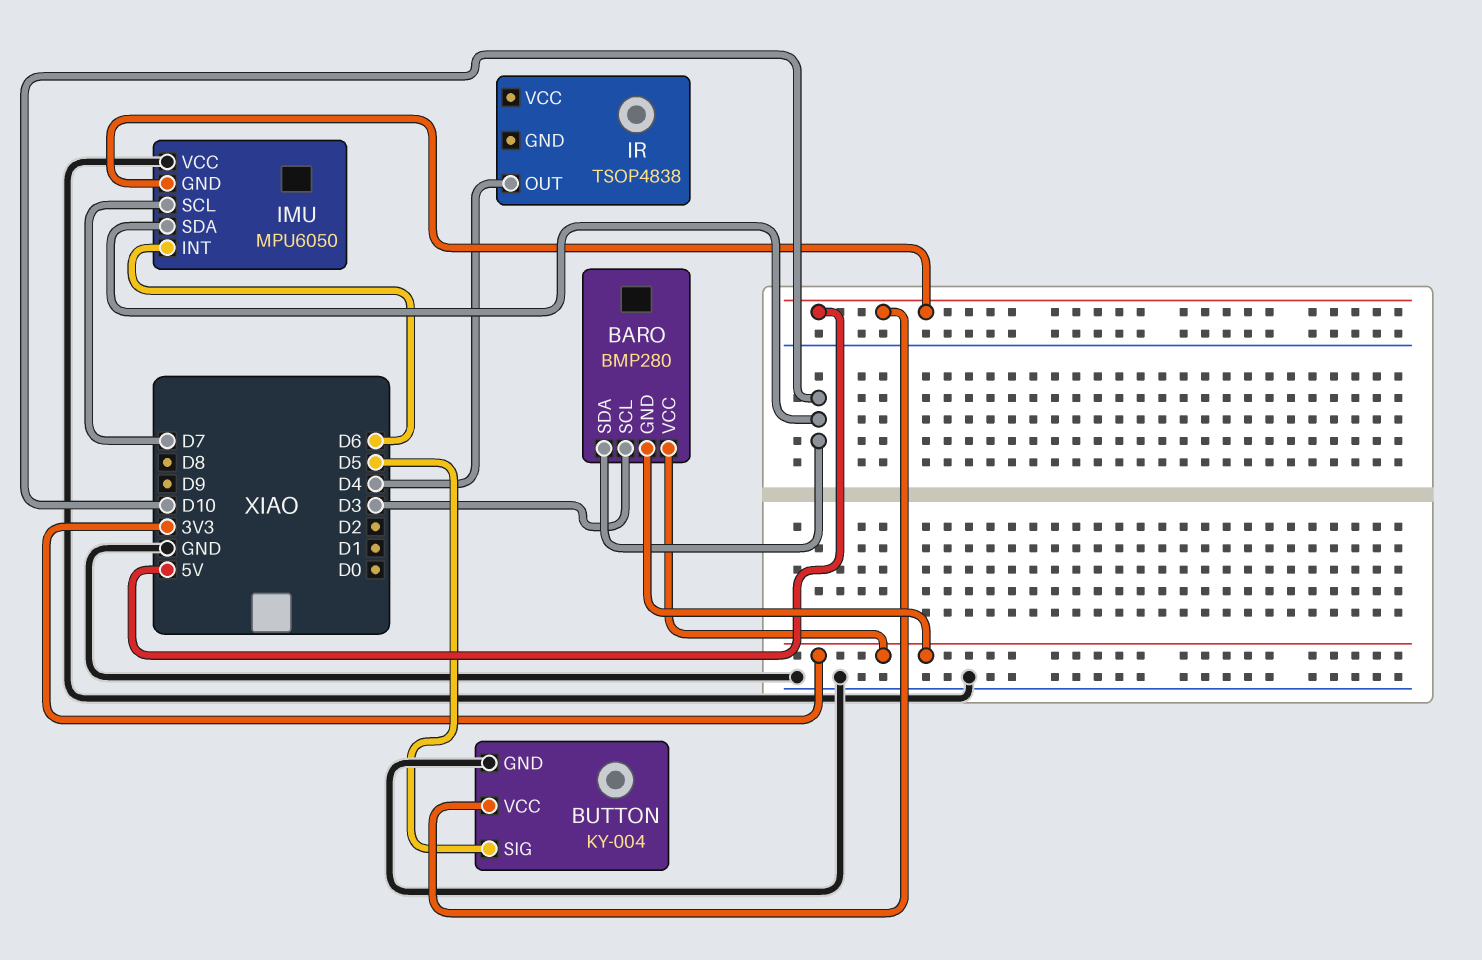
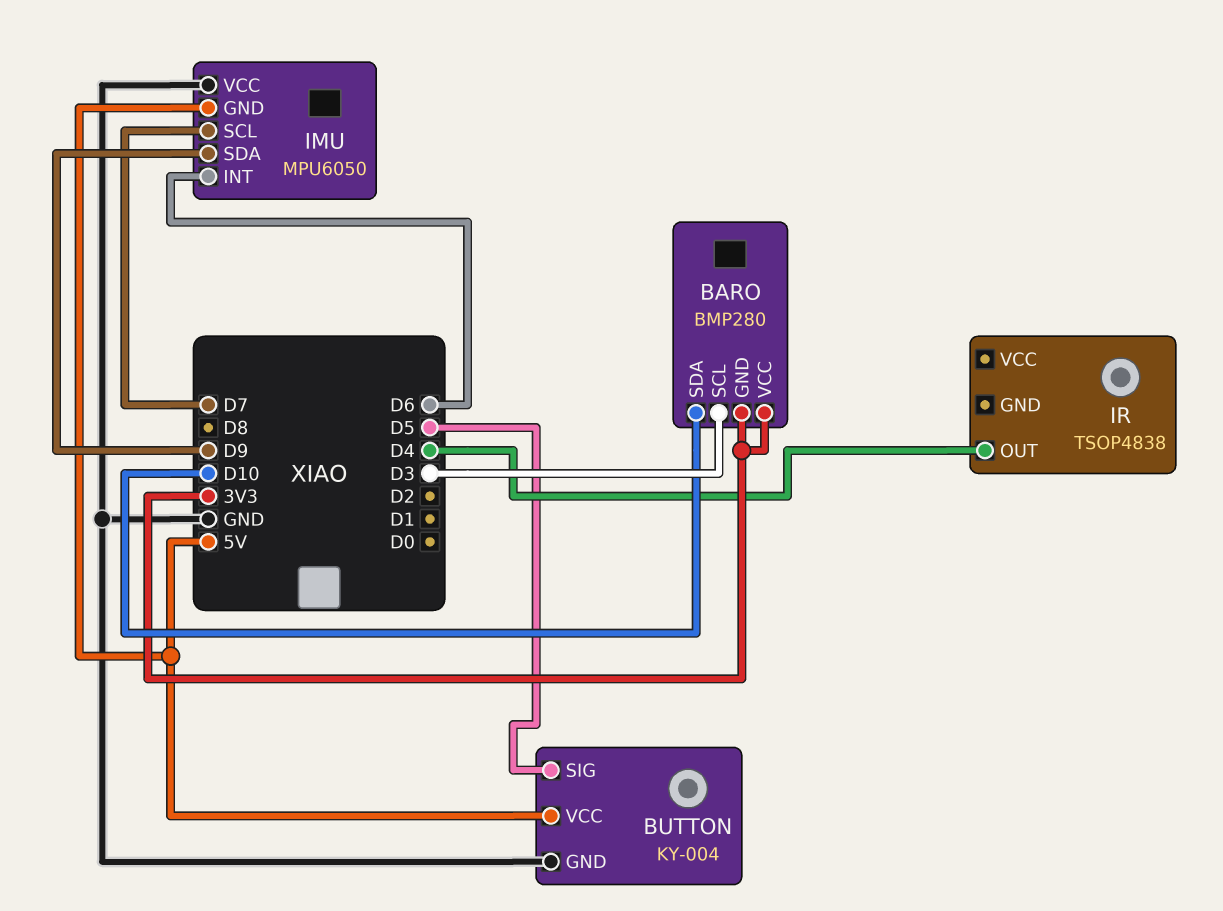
IMU pin SDA: D10 -> D9

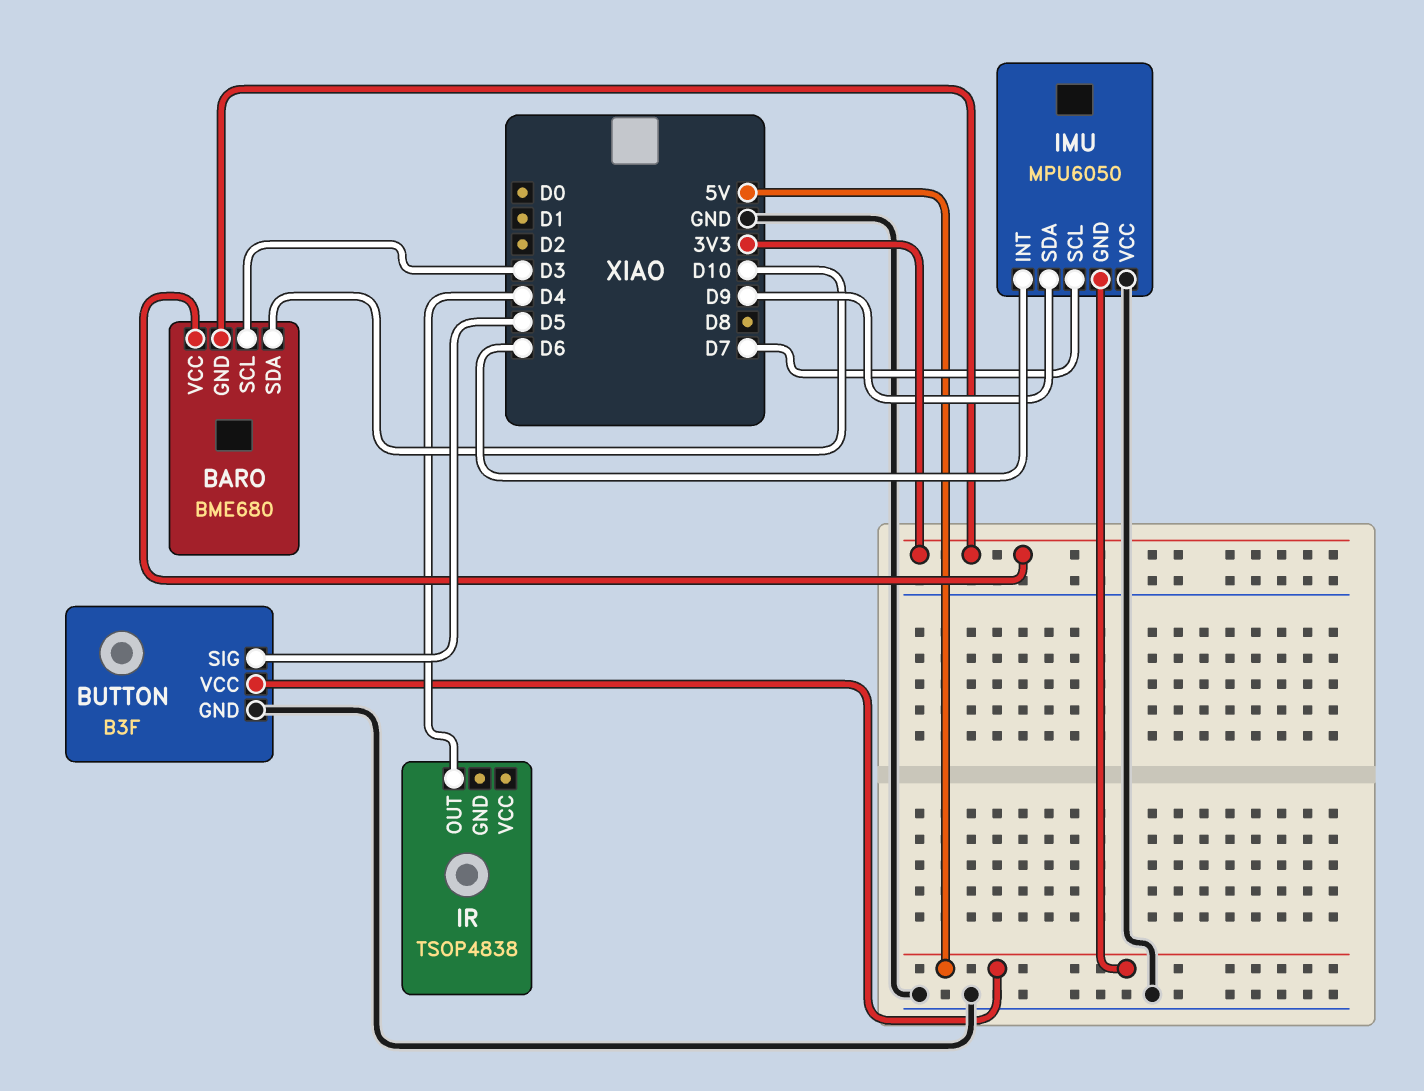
BARO: BMP280 -> BME680
BUTTON: KY-004 -> B3F

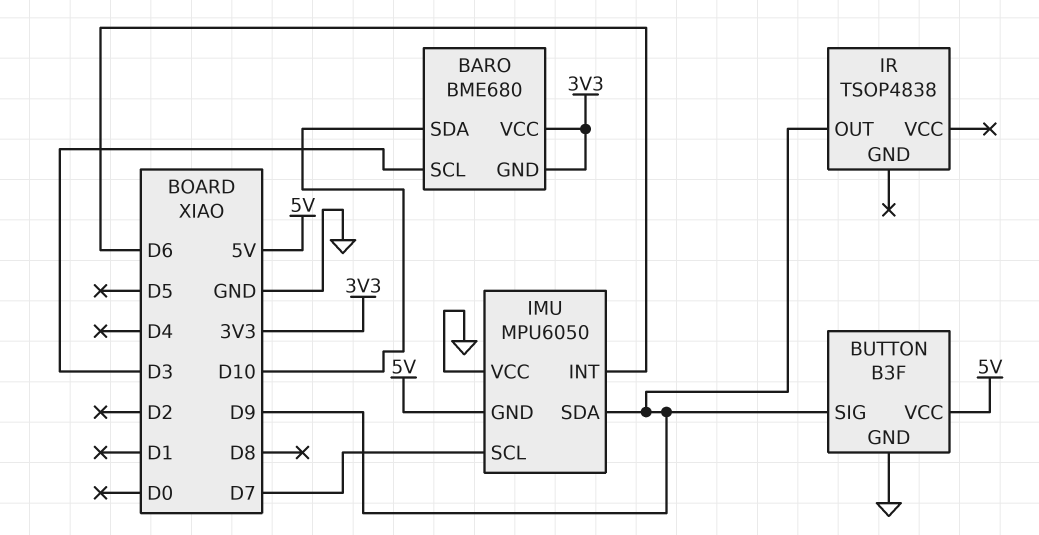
BUTTON pin SIG: D5 -> D9
IR pin OUT: D4 -> D9

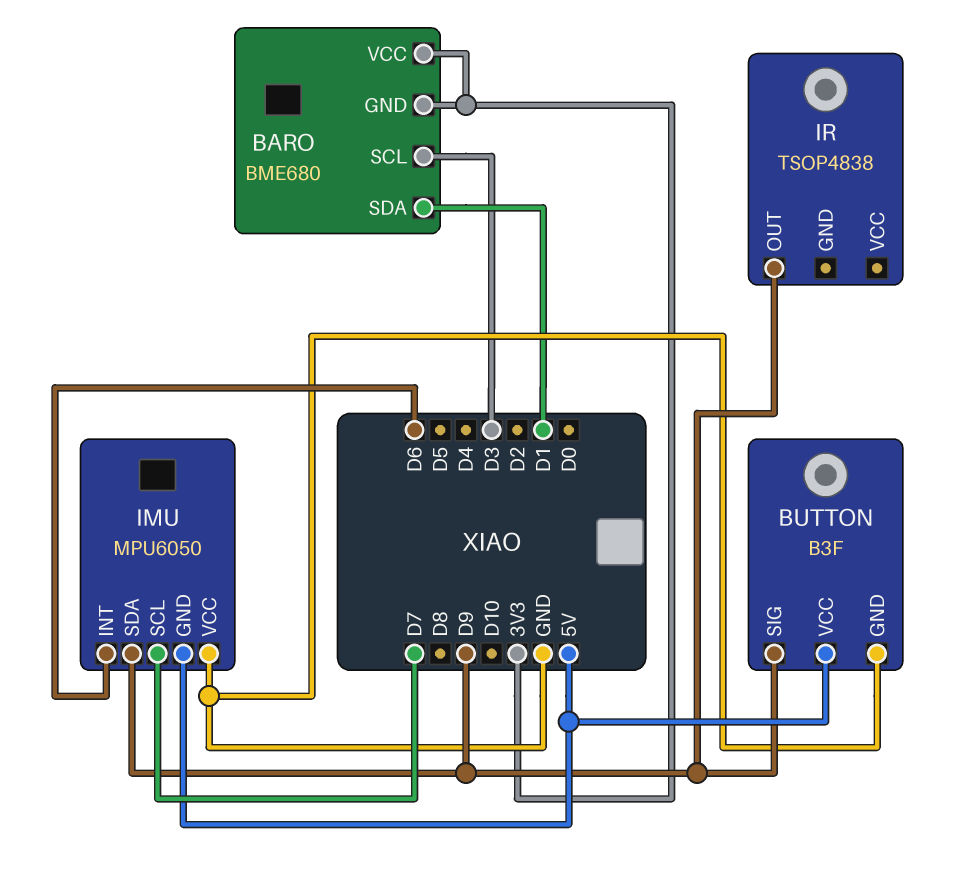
BARO pin SDA: D10 -> D1

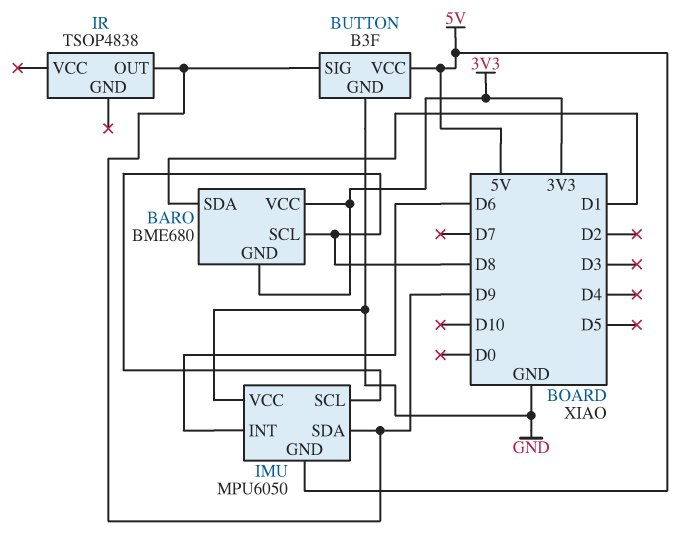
BARO pin SCL: D3 -> D8
IMU pin SCL: D7 -> D8

